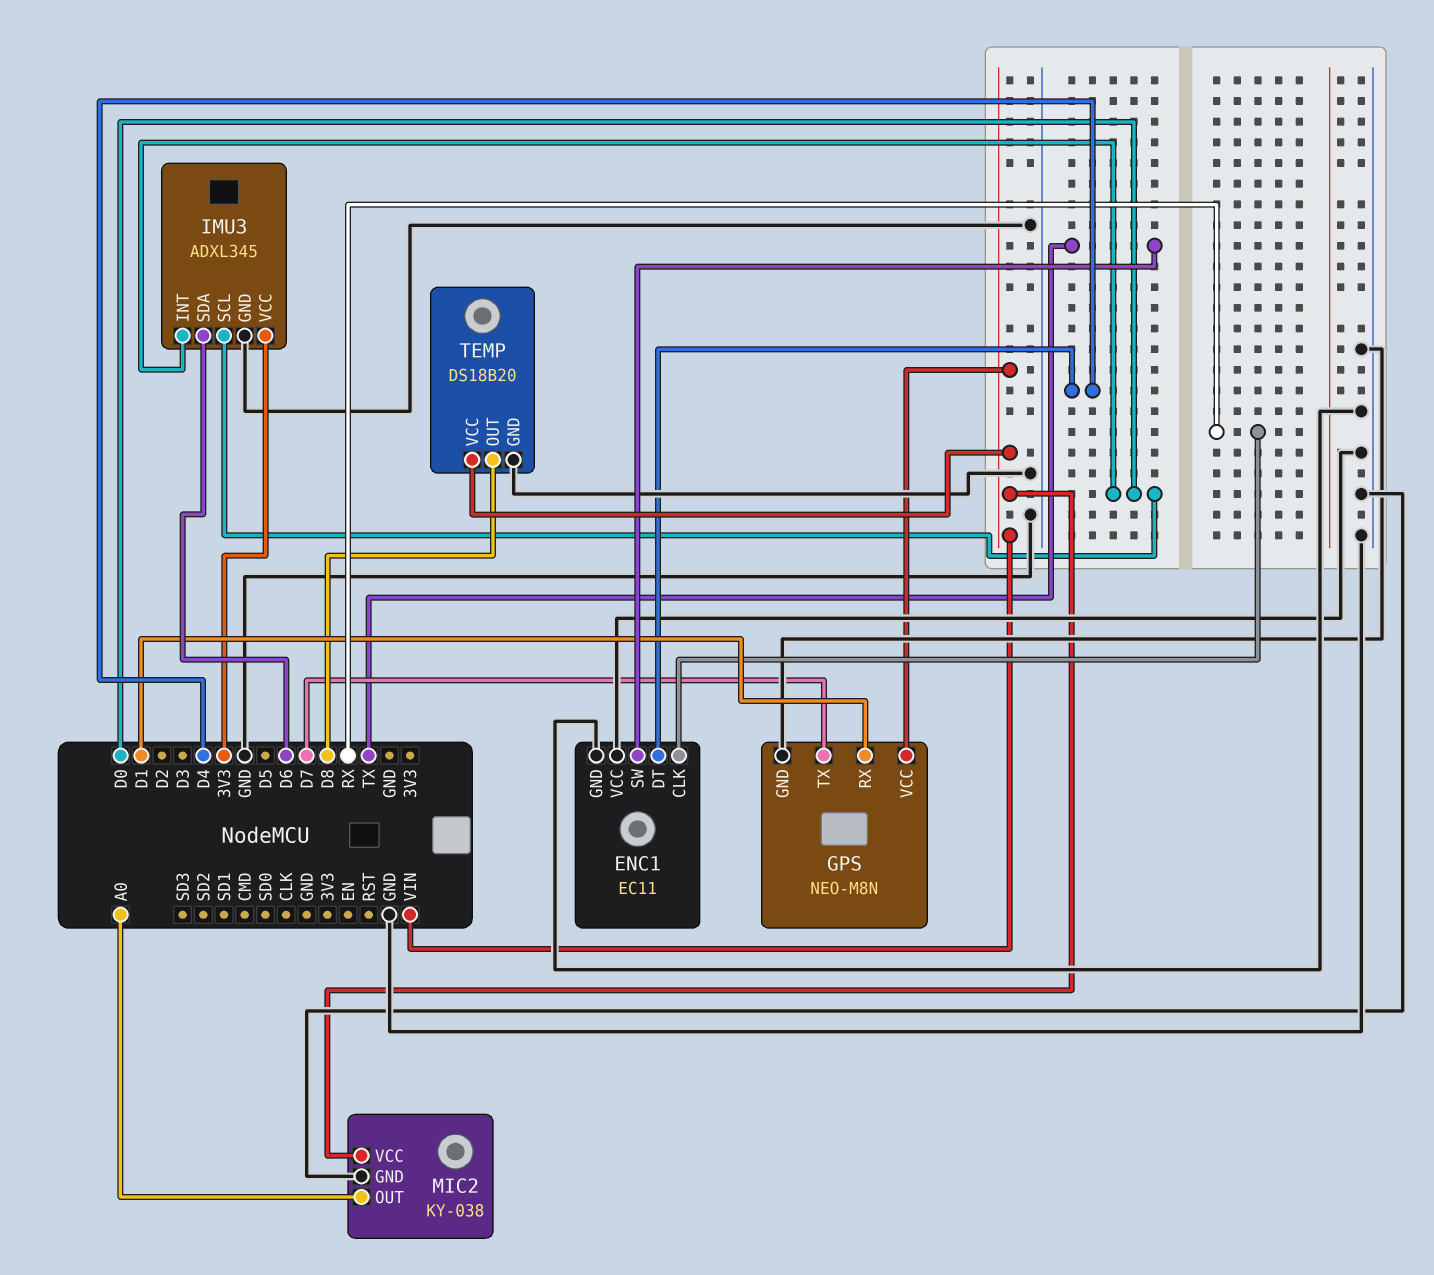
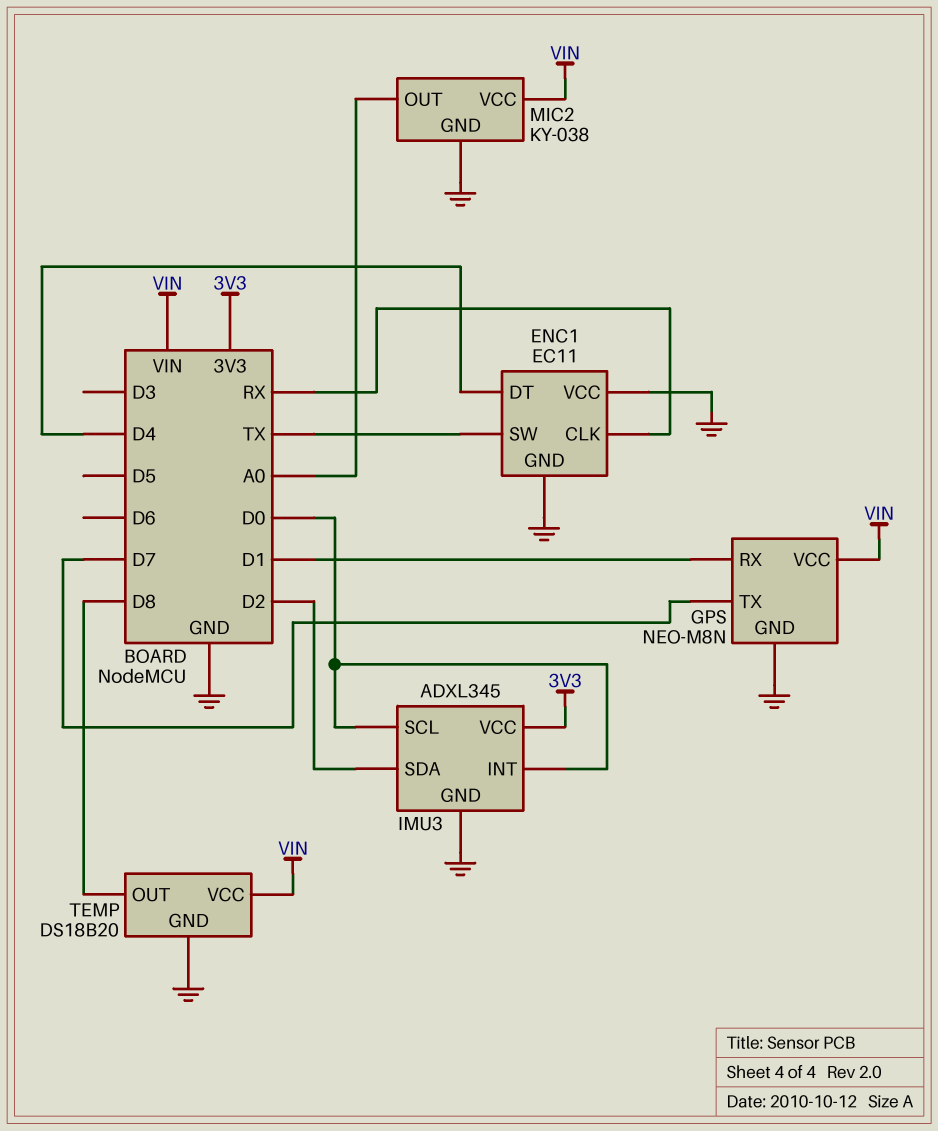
IMU3 pin SDA: D6 -> D2

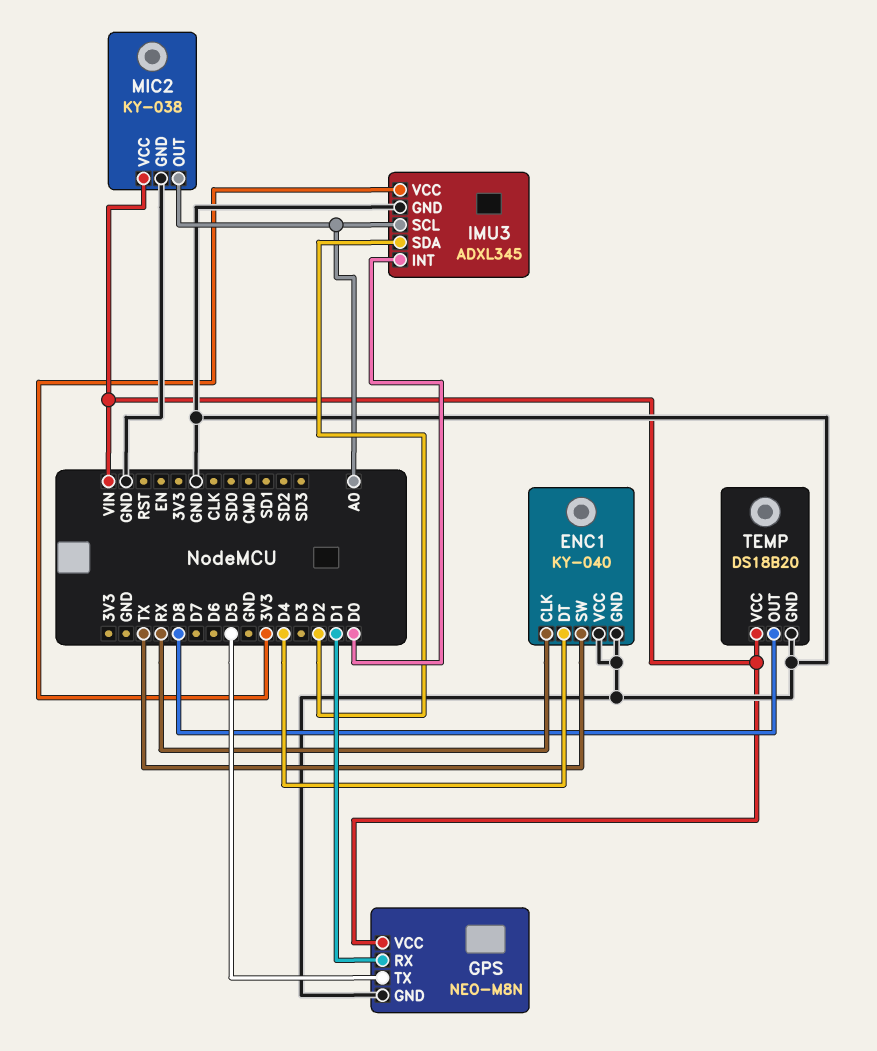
ENC1: EC11 -> KY-040
GPS pin TX: D7 -> D5
IMU3 pin SCL: D0 -> A0

